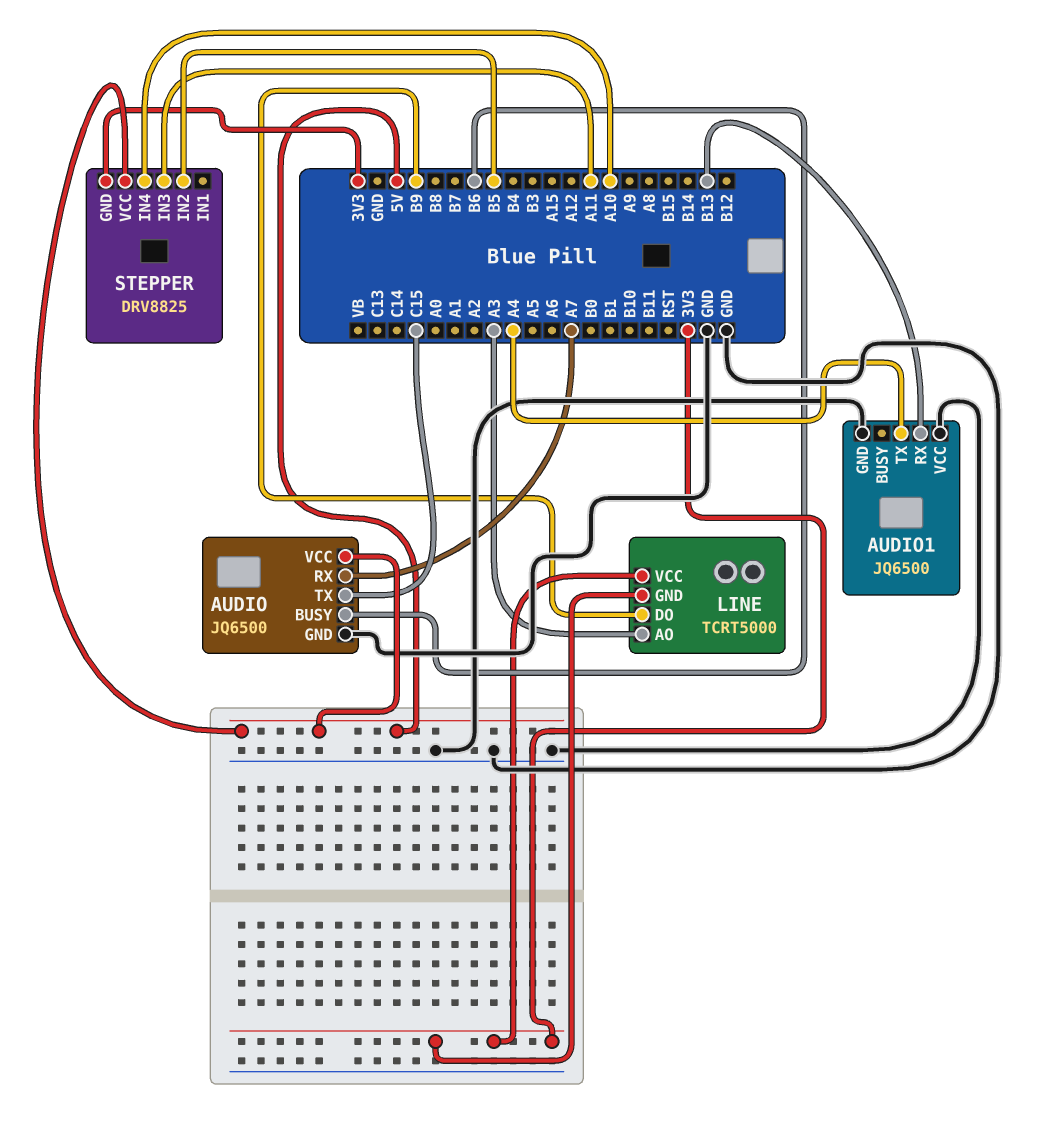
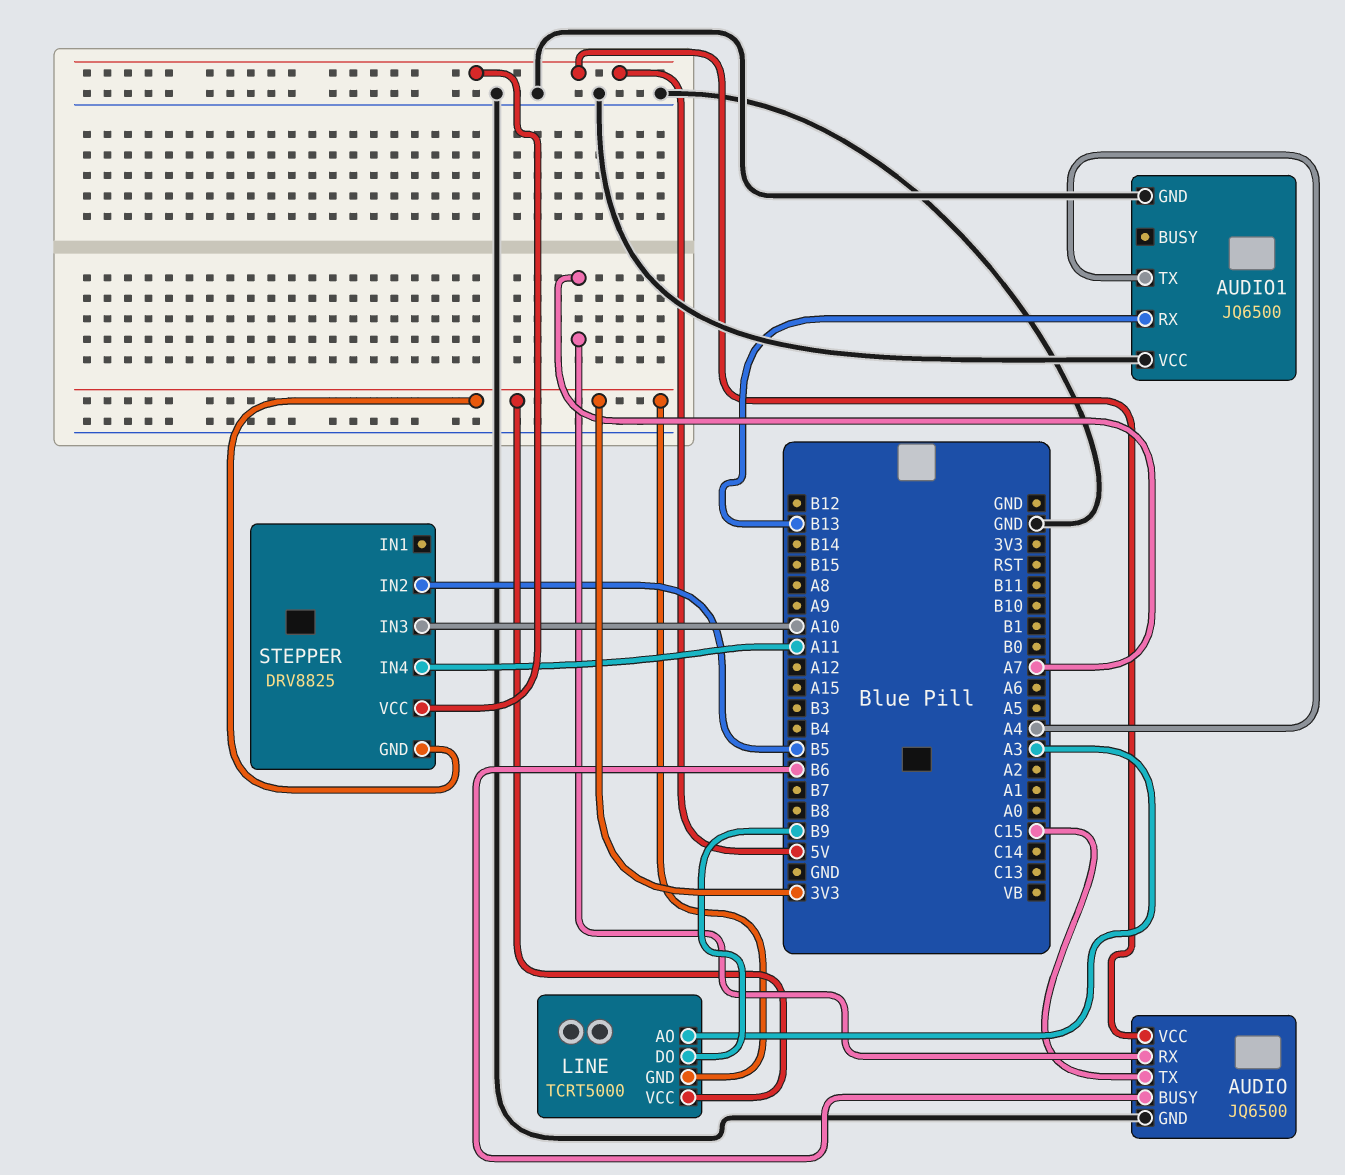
STEPPER pin IN3: A11 -> A10
STEPPER pin IN4: A10 -> A11

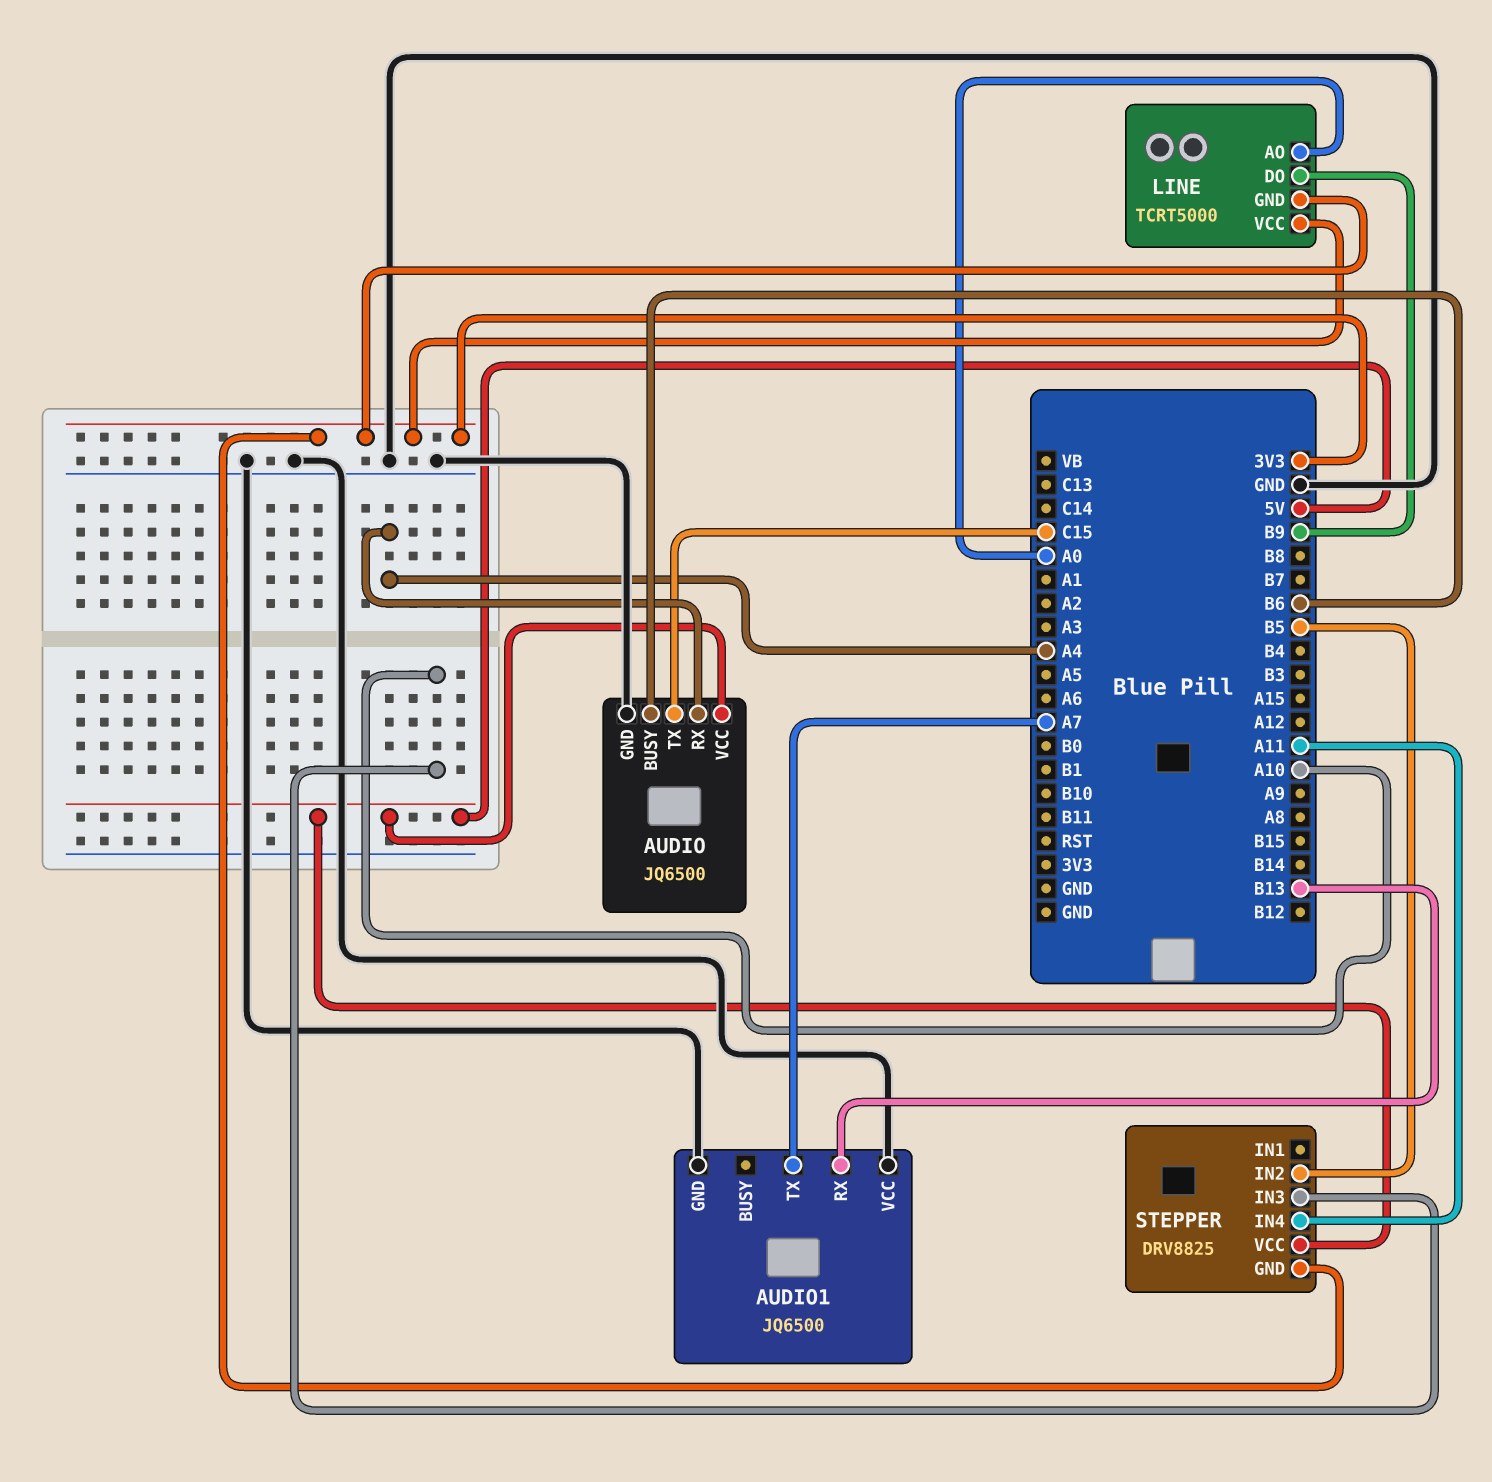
AUDIO pin RX: A7 -> A4
AUDIO1 pin TX: A4 -> A7
LINE pin AO: A3 -> A0

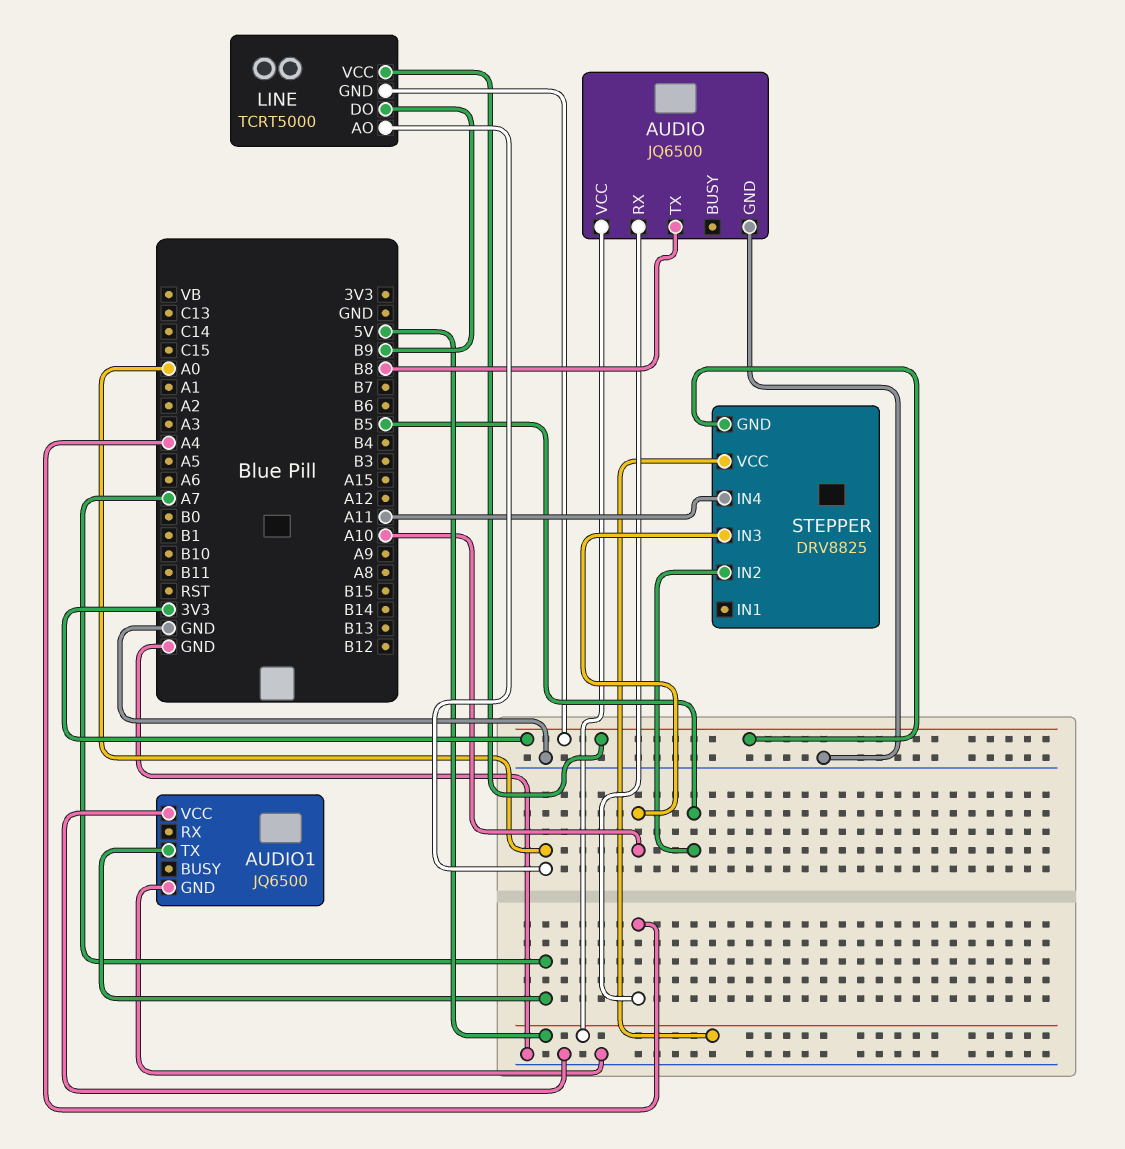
AUDIO pin BUSY: B6 -> none
AUDIO pin TX: C15 -> B8
AUDIO1 pin RX: B13 -> none

